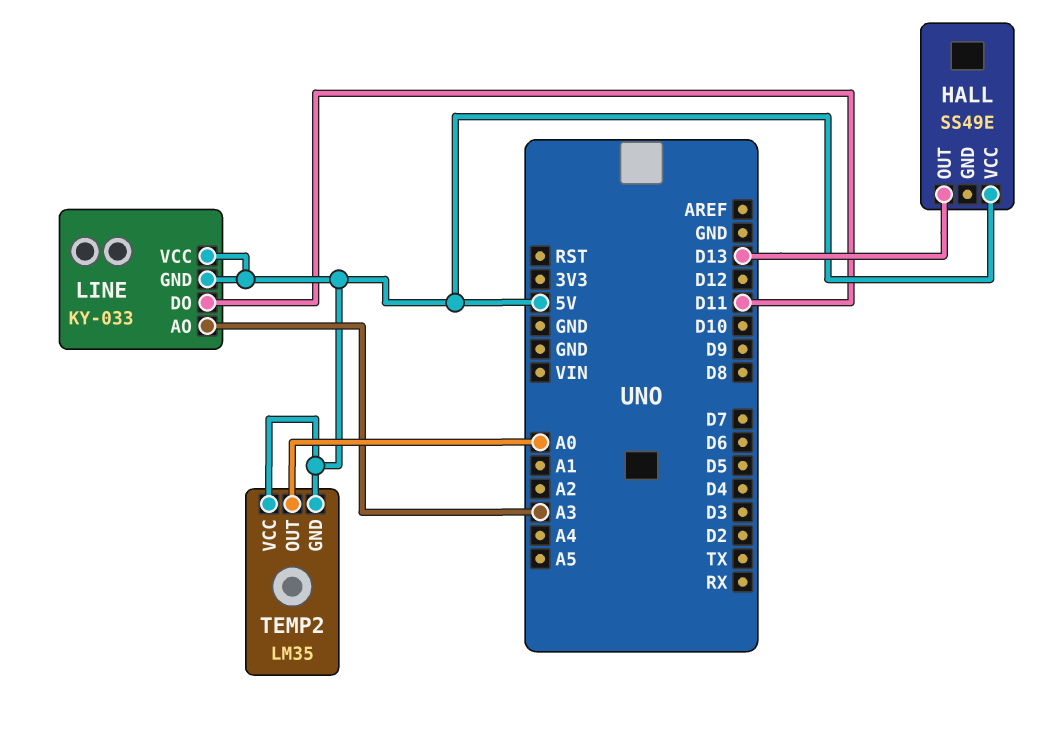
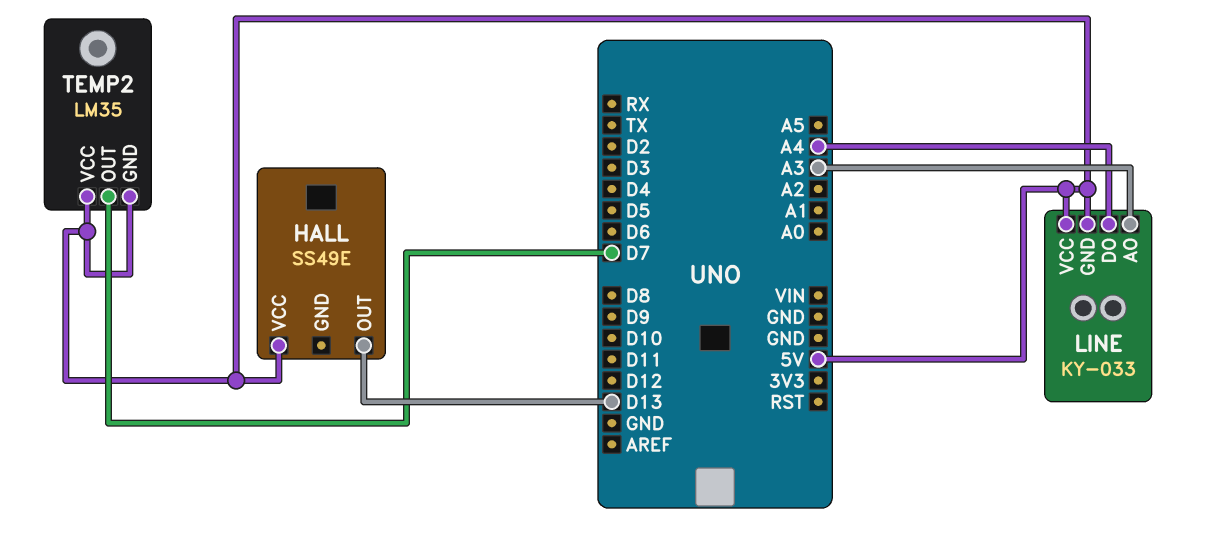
LINE pin DO: D11 -> A4
TEMP2 pin OUT: A0 -> D7

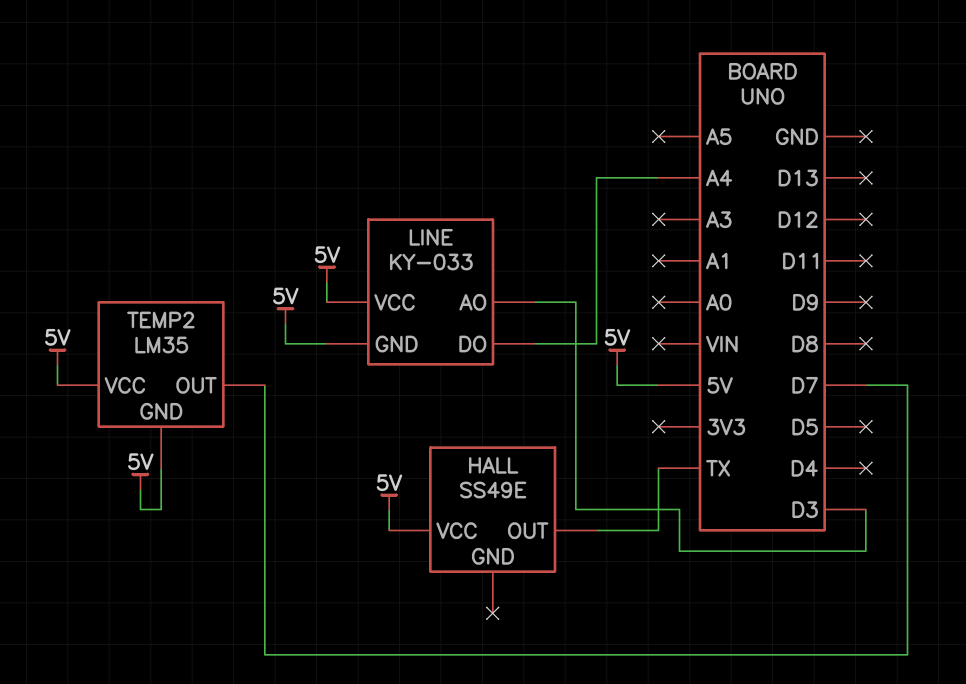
HALL pin OUT: D13 -> TX
LINE pin AO: A3 -> D3

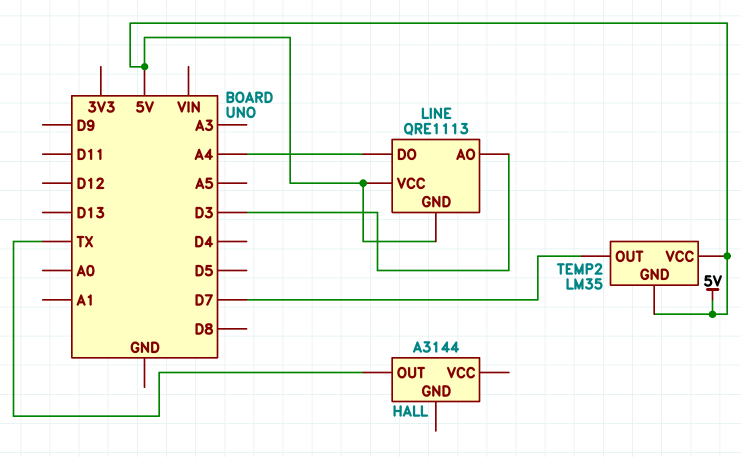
HALL: SS49E -> A3144
HALL pin VCC: 5V -> none
LINE: KY-033 -> QRE1113

